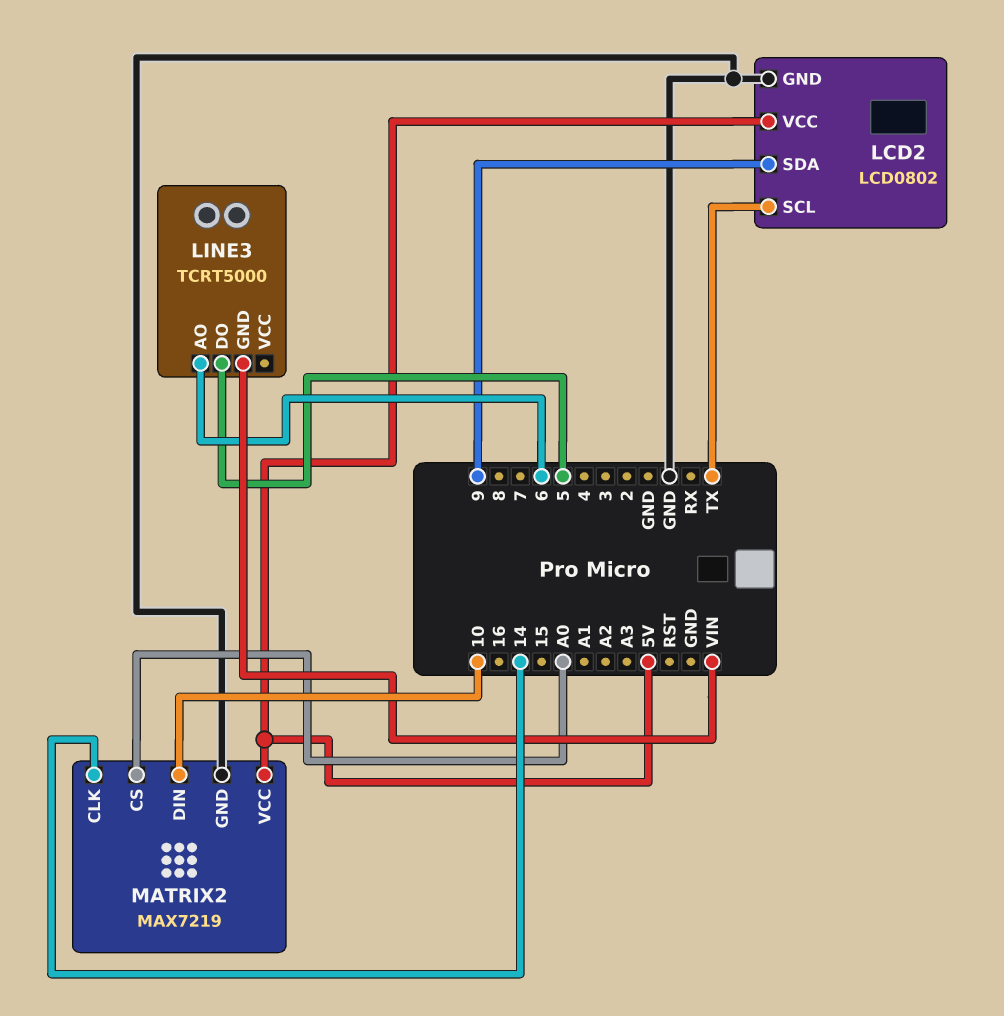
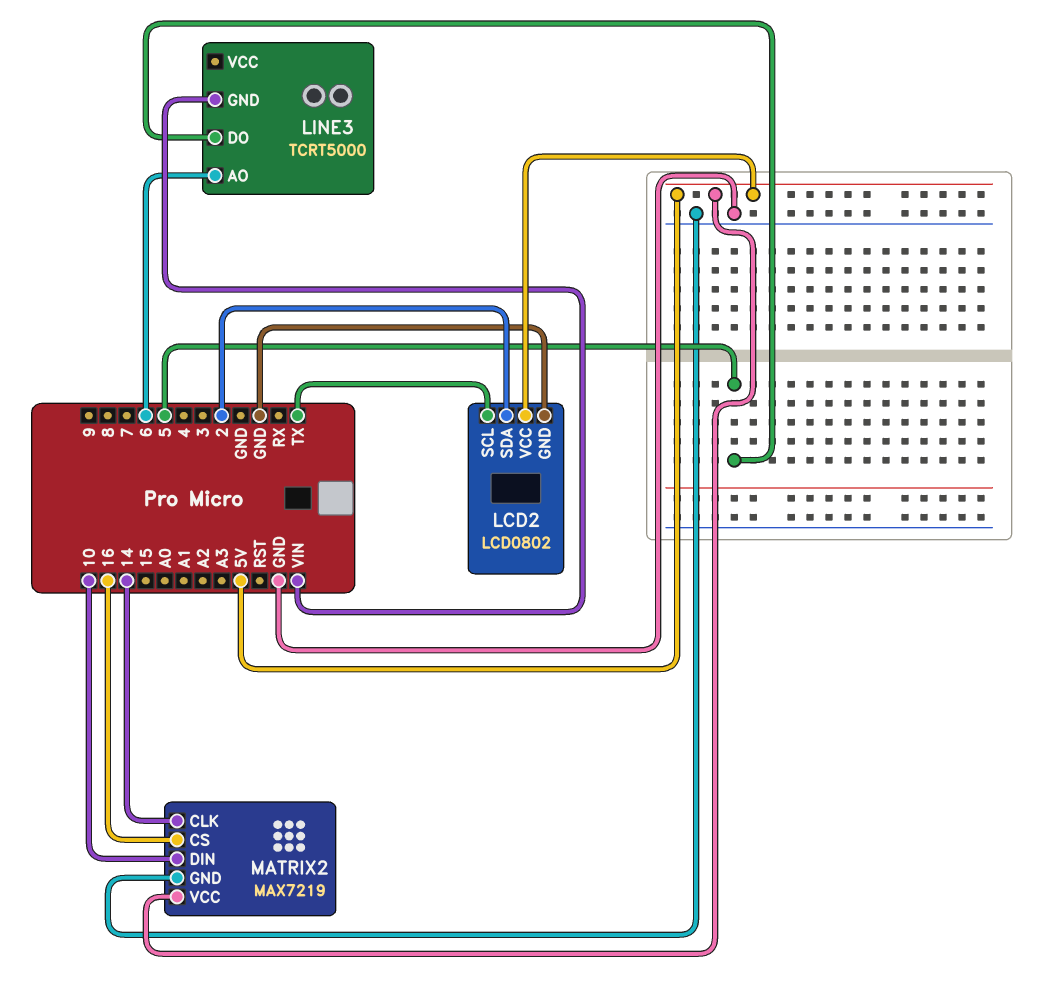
LCD2 pin SDA: 9 -> 2
MATRIX2 pin CS: A0 -> 16

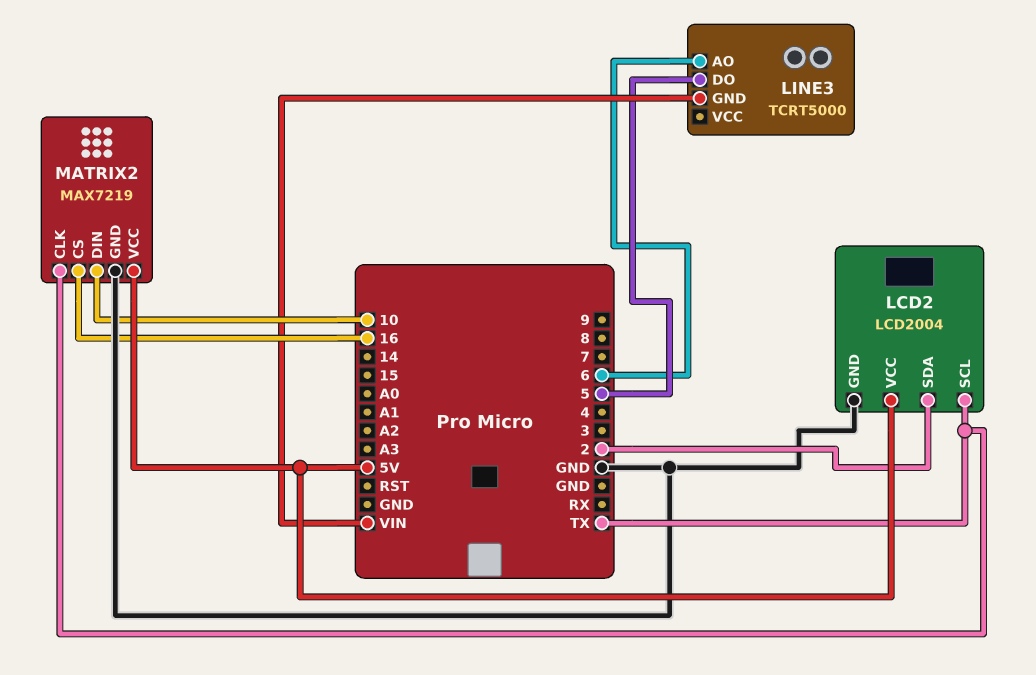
LCD2: LCD0802 -> LCD2004
MATRIX2 pin CLK: 14 -> TX

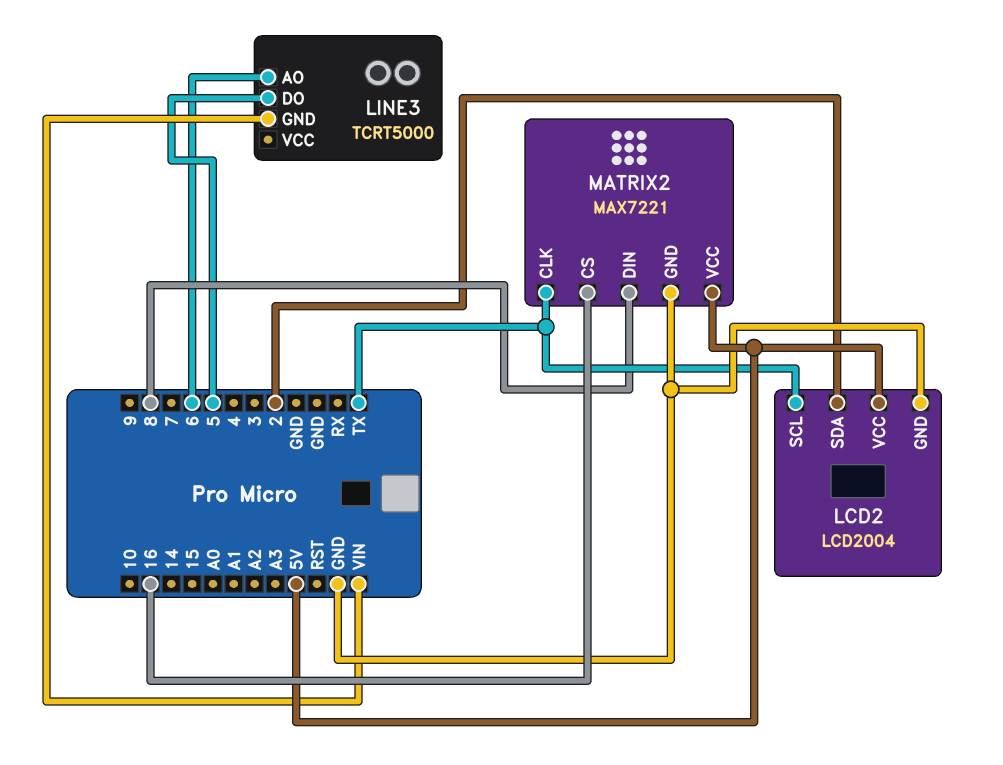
MATRIX2: MAX7219 -> MAX7221
MATRIX2 pin DIN: 10 -> 8

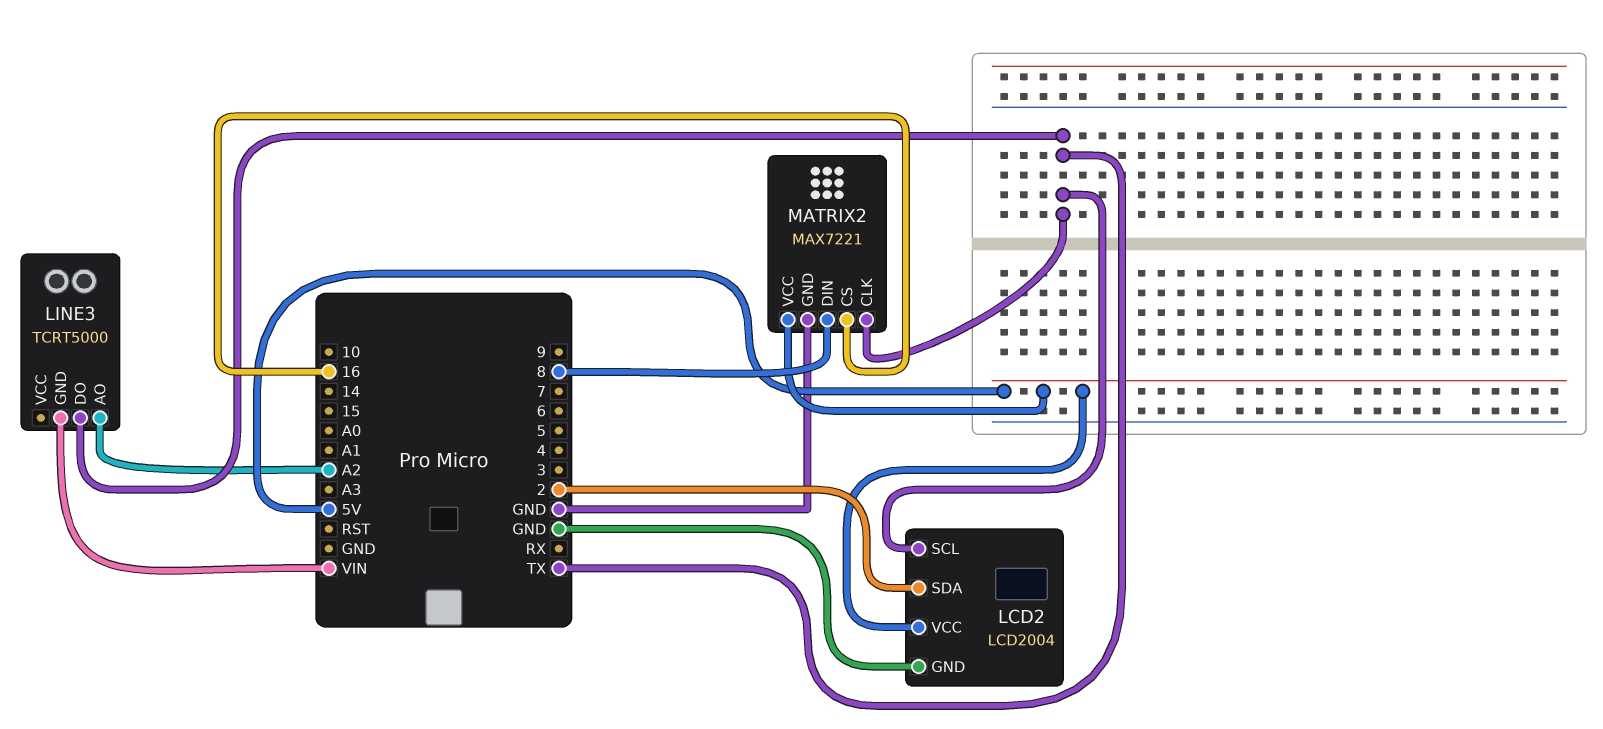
LINE3 pin AO: 6 -> A2
LINE3 pin DO: 5 -> TX

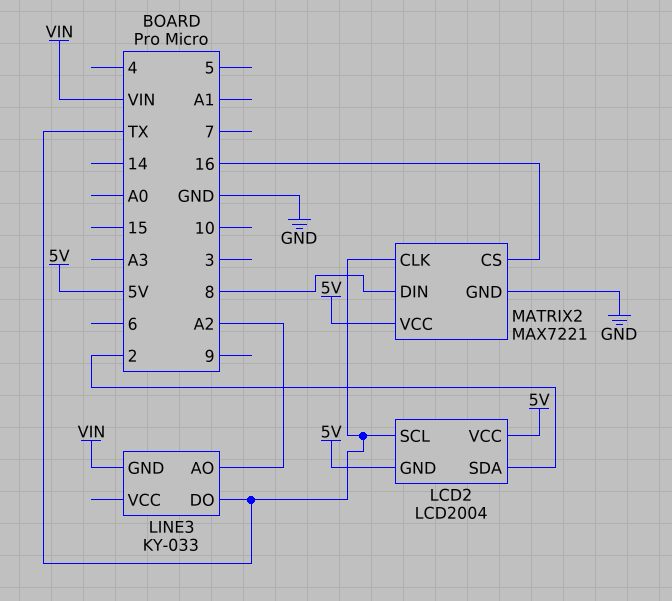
LCD2 pin GND: GND -> 5V
LINE3: TCRT5000 -> KY-033

